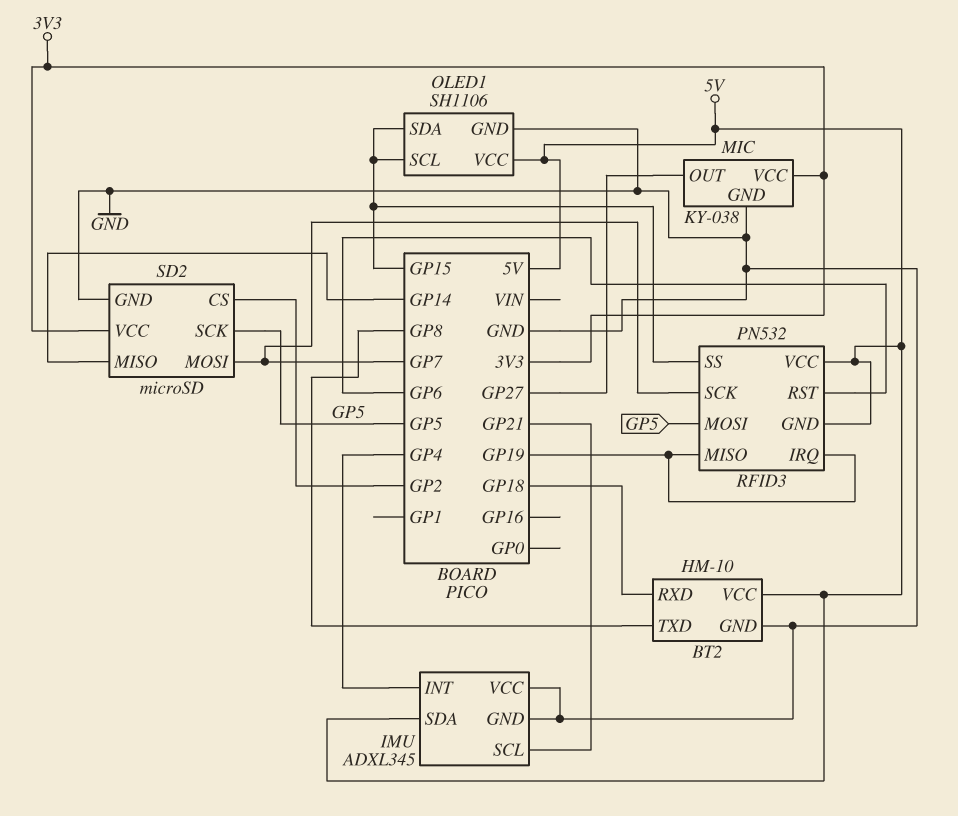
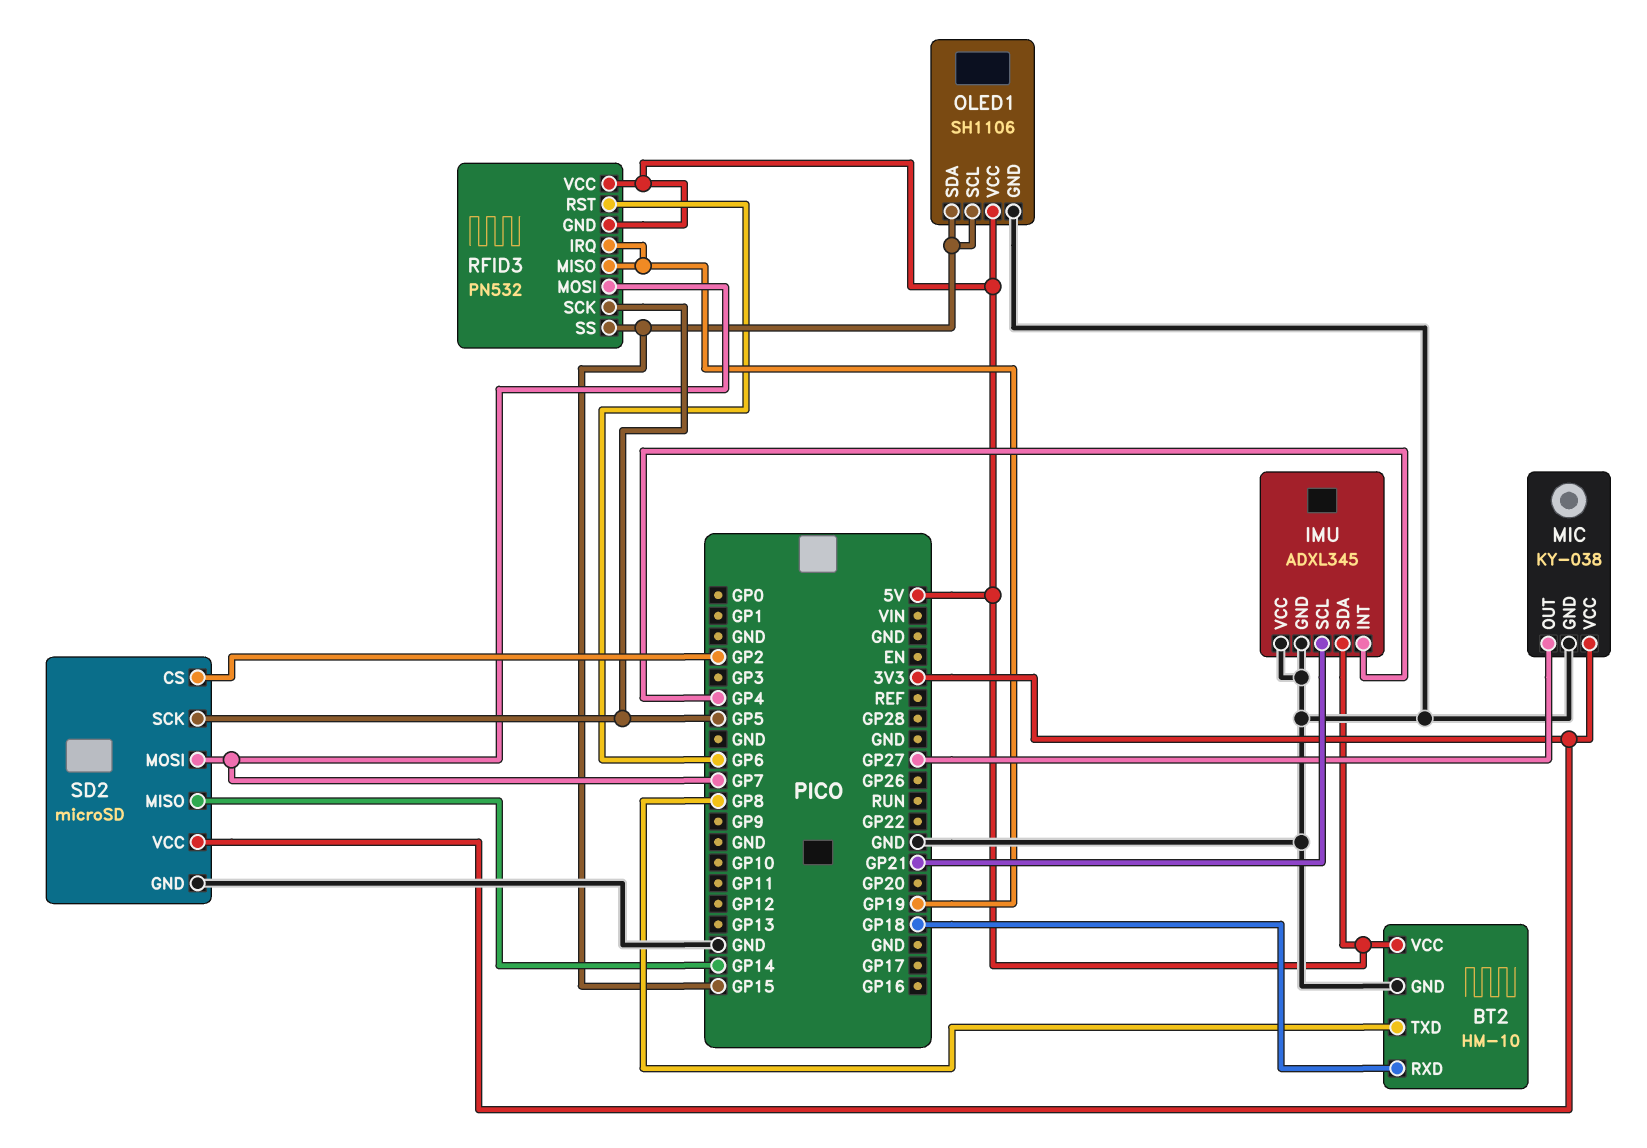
RFID3 pin MOSI: GP5 -> GP7
RFID3 pin SCK: GP7 -> GP5

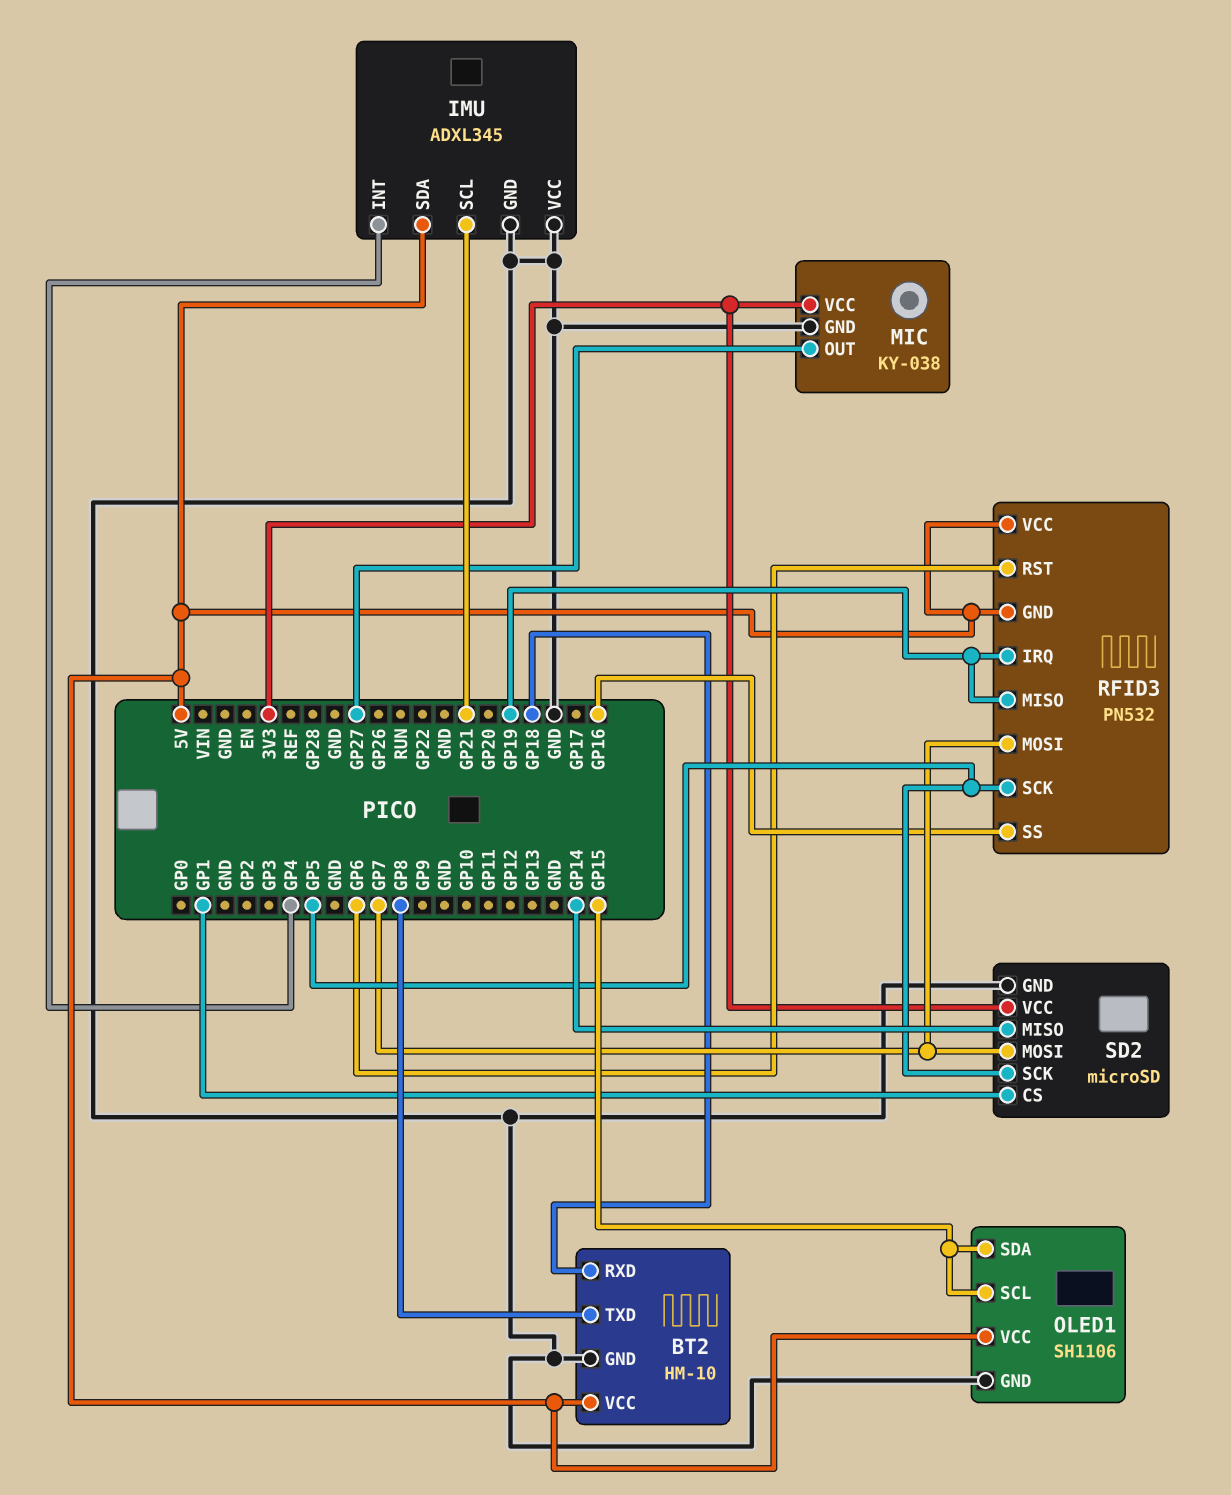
RFID3 pin SS: GP15 -> GP16
SD2 pin CS: GP2 -> GP1

